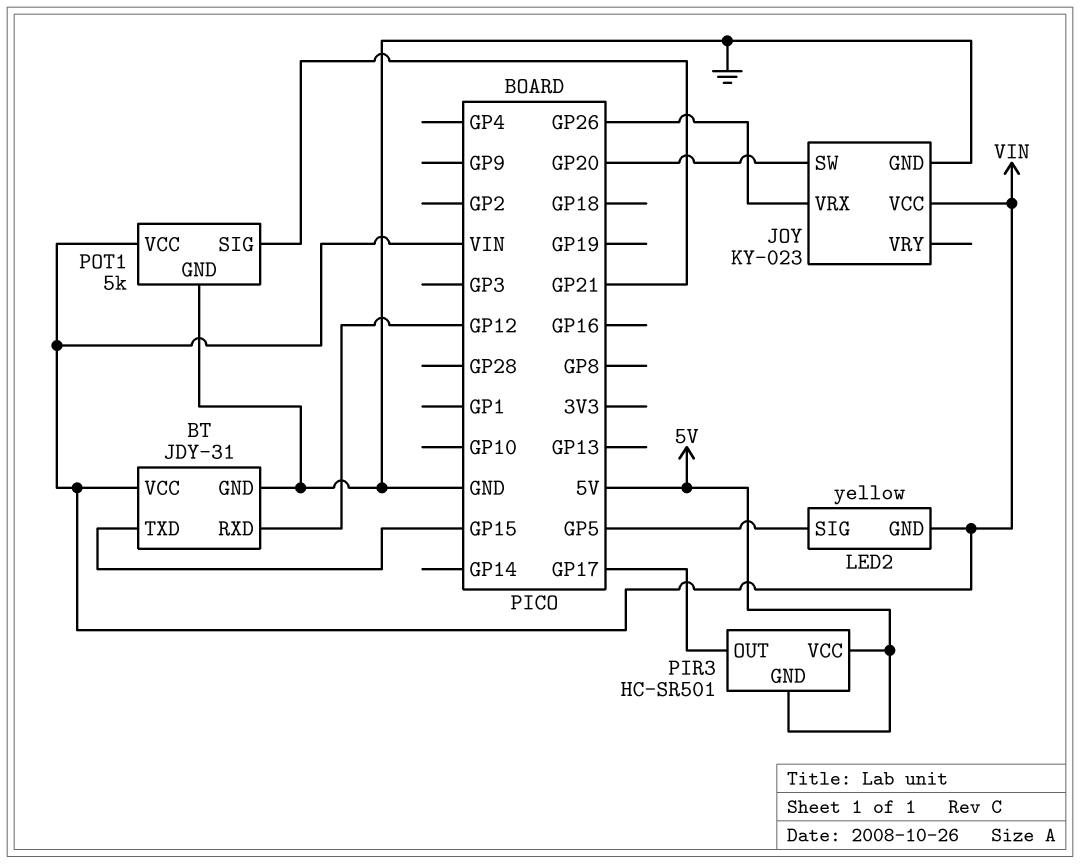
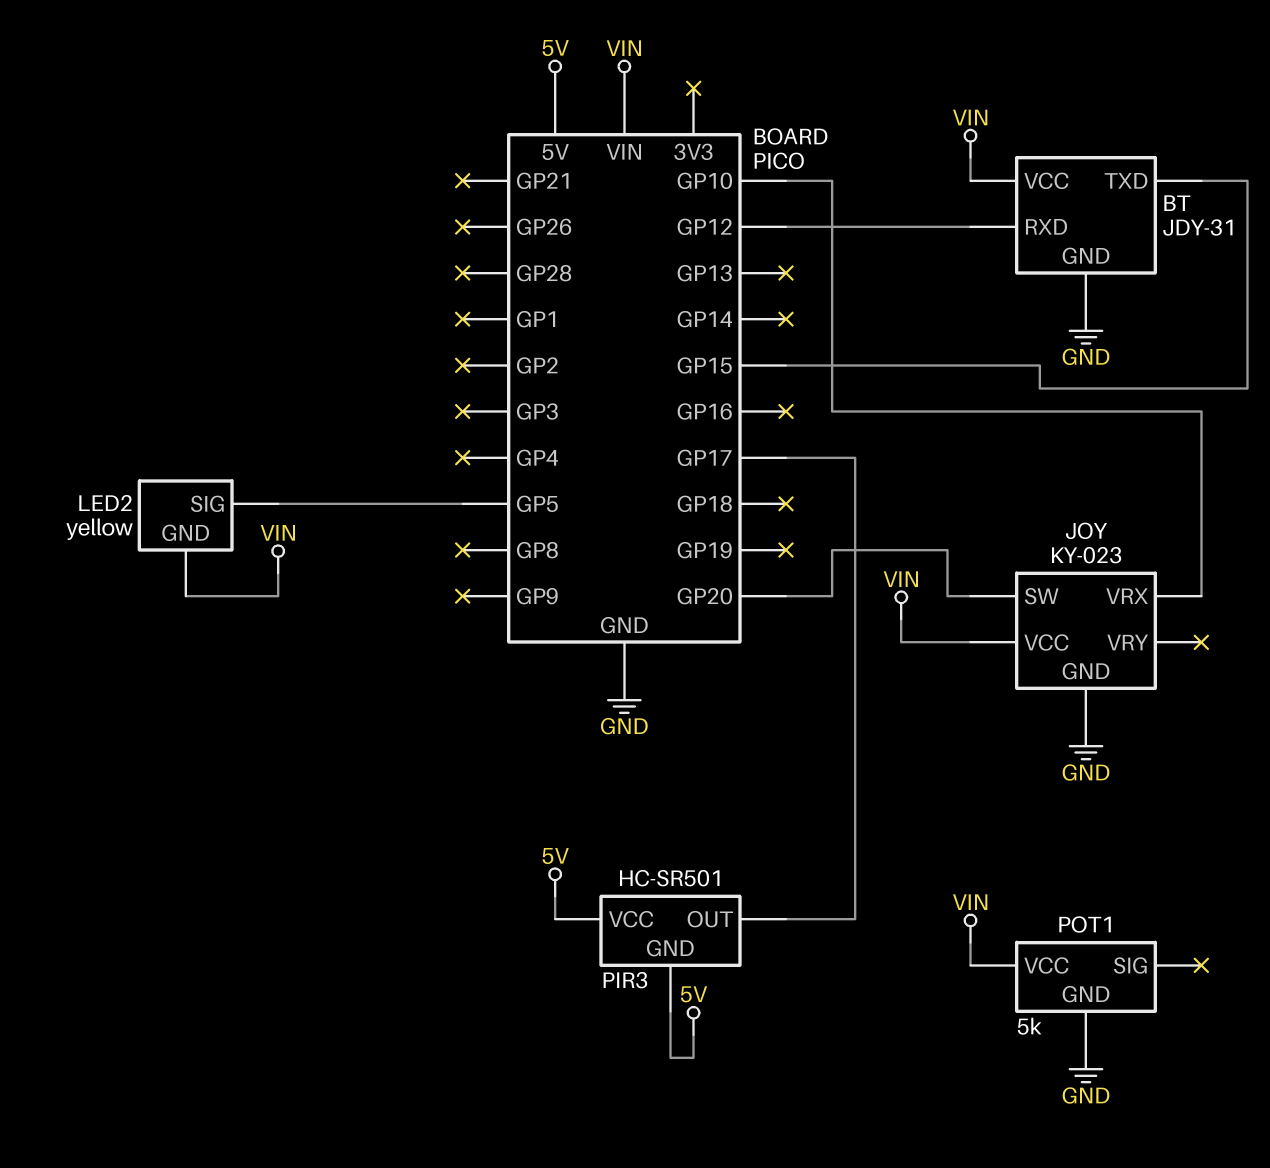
JOY pin VRX: GP26 -> GP10
POT1 pin SIG: GP21 -> none

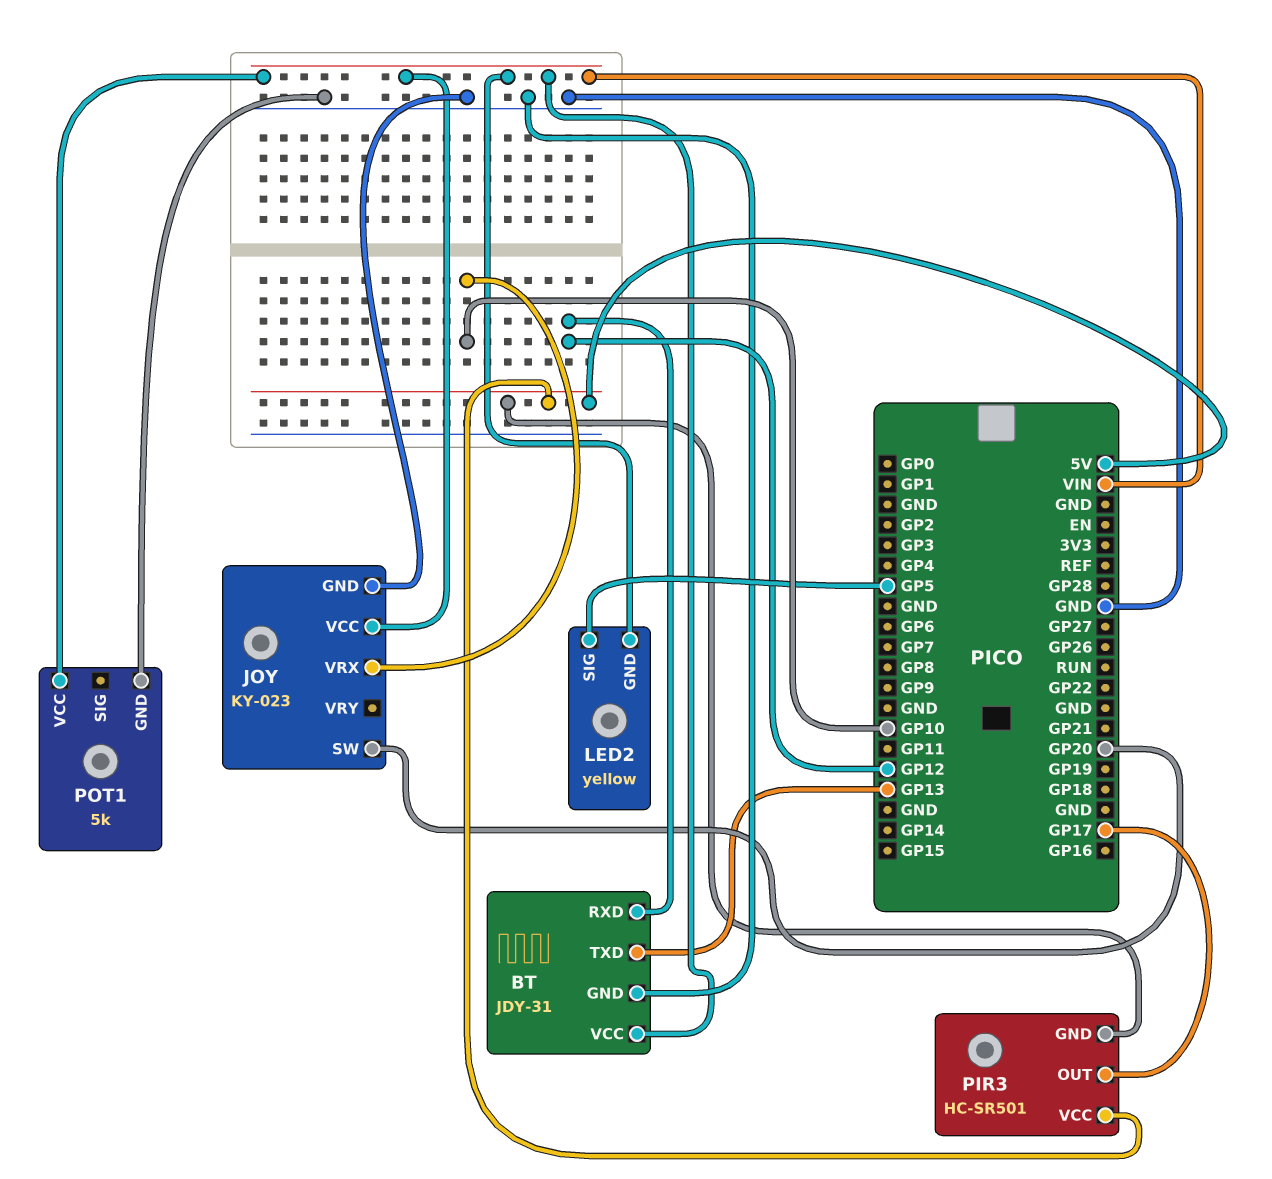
BT pin TXD: GP15 -> GP13

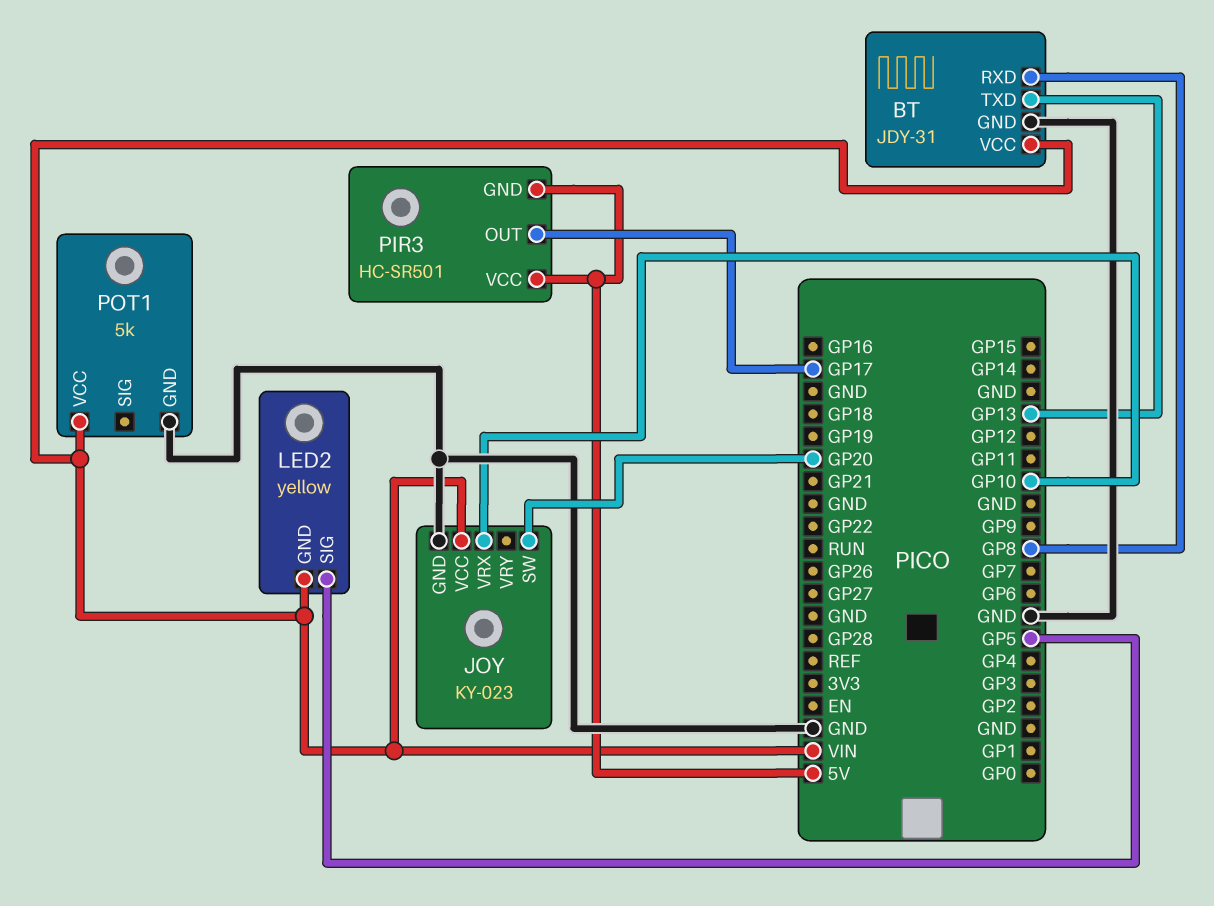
BT pin RXD: GP12 -> GP8

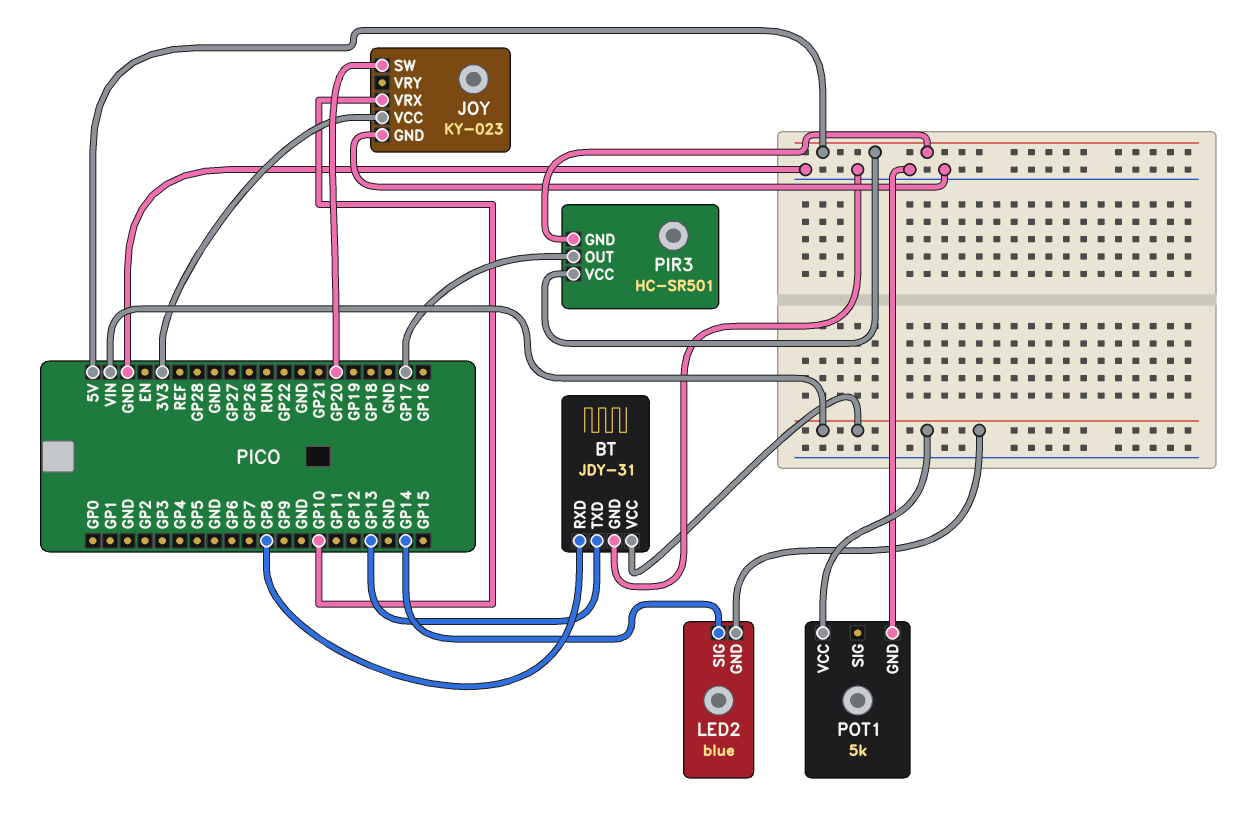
JOY pin VCC: VIN -> 3V3
LED2: yellow -> blue
LED2 pin SIG: GP5 -> GP14

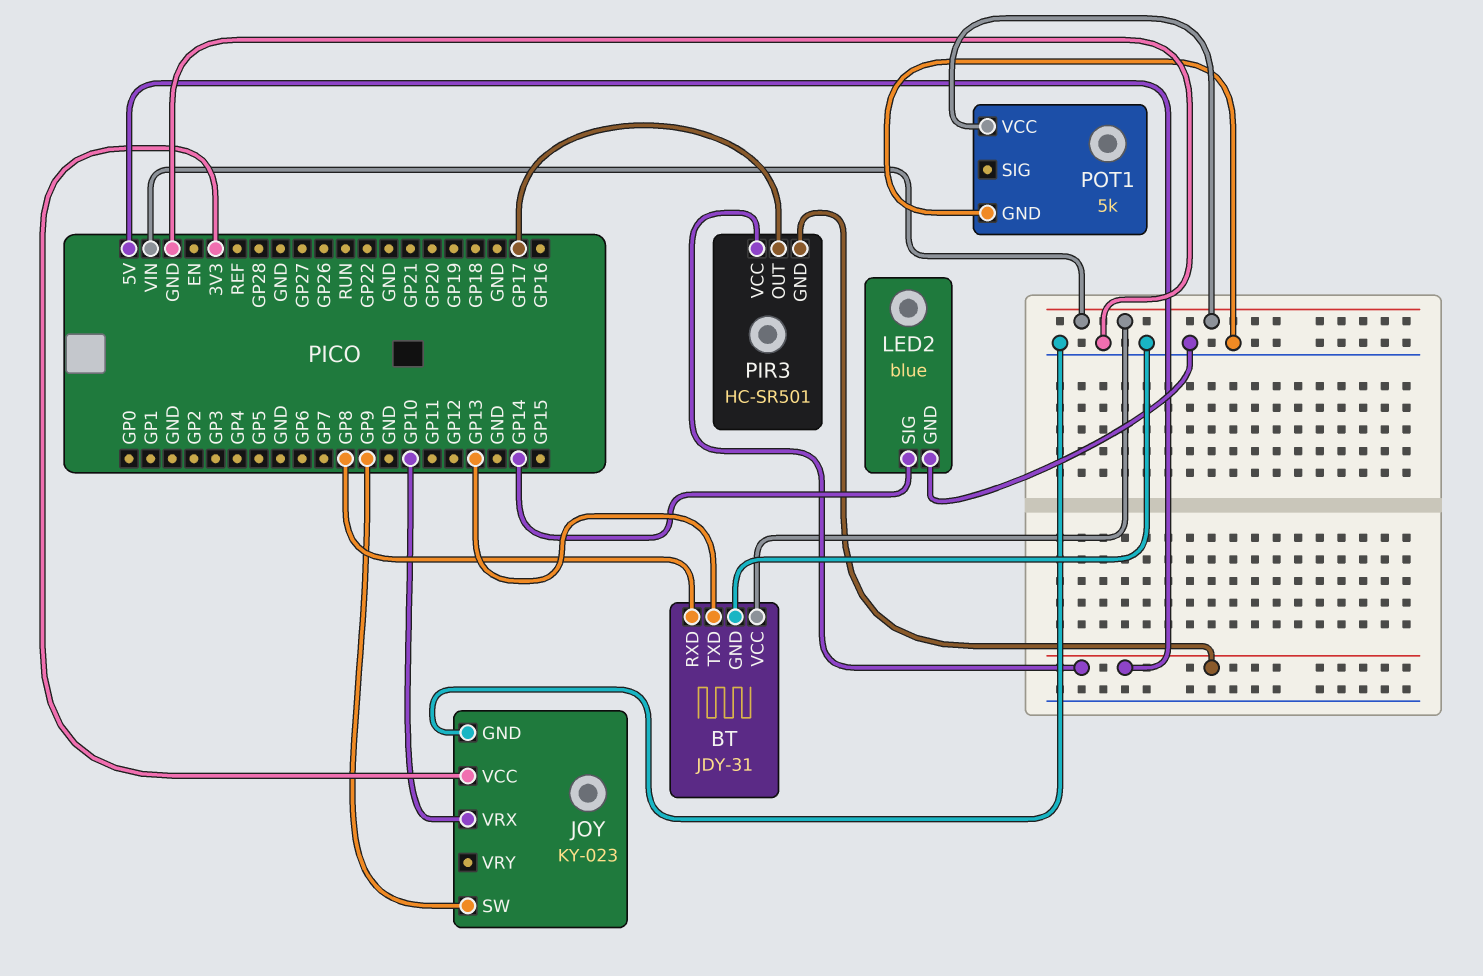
JOY pin SW: GP20 -> GP9
LED2 pin GND: VIN -> GND

